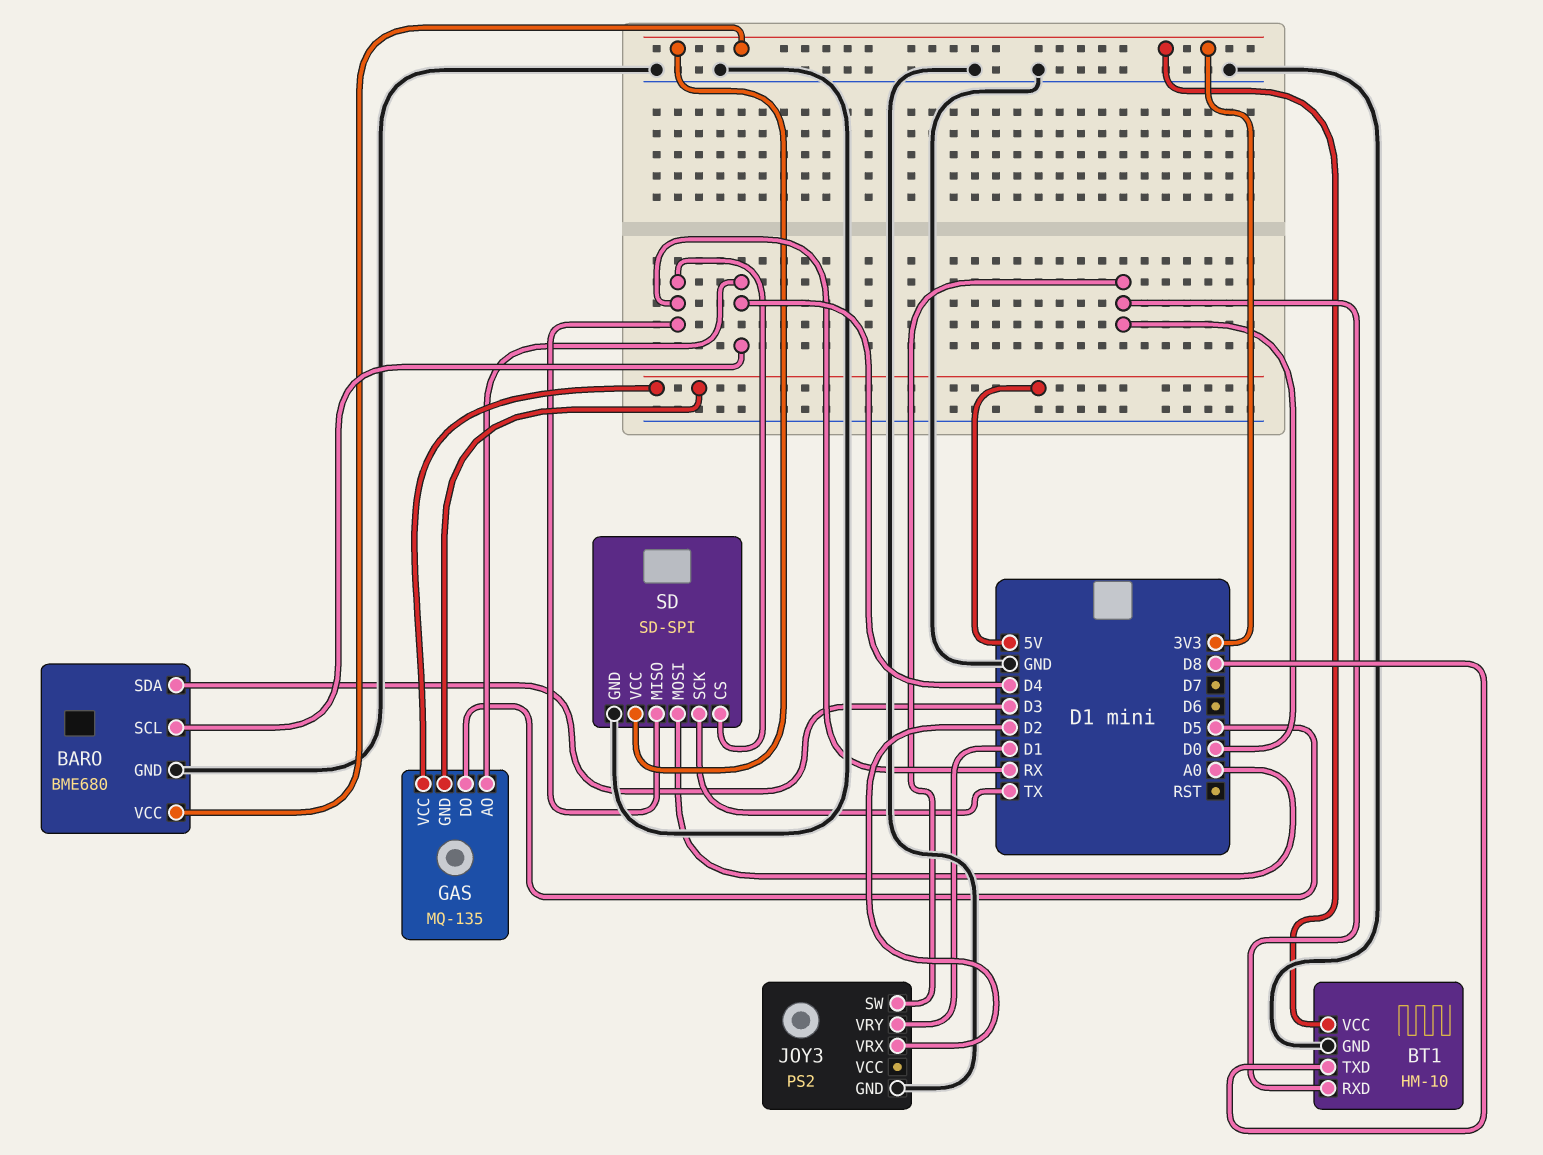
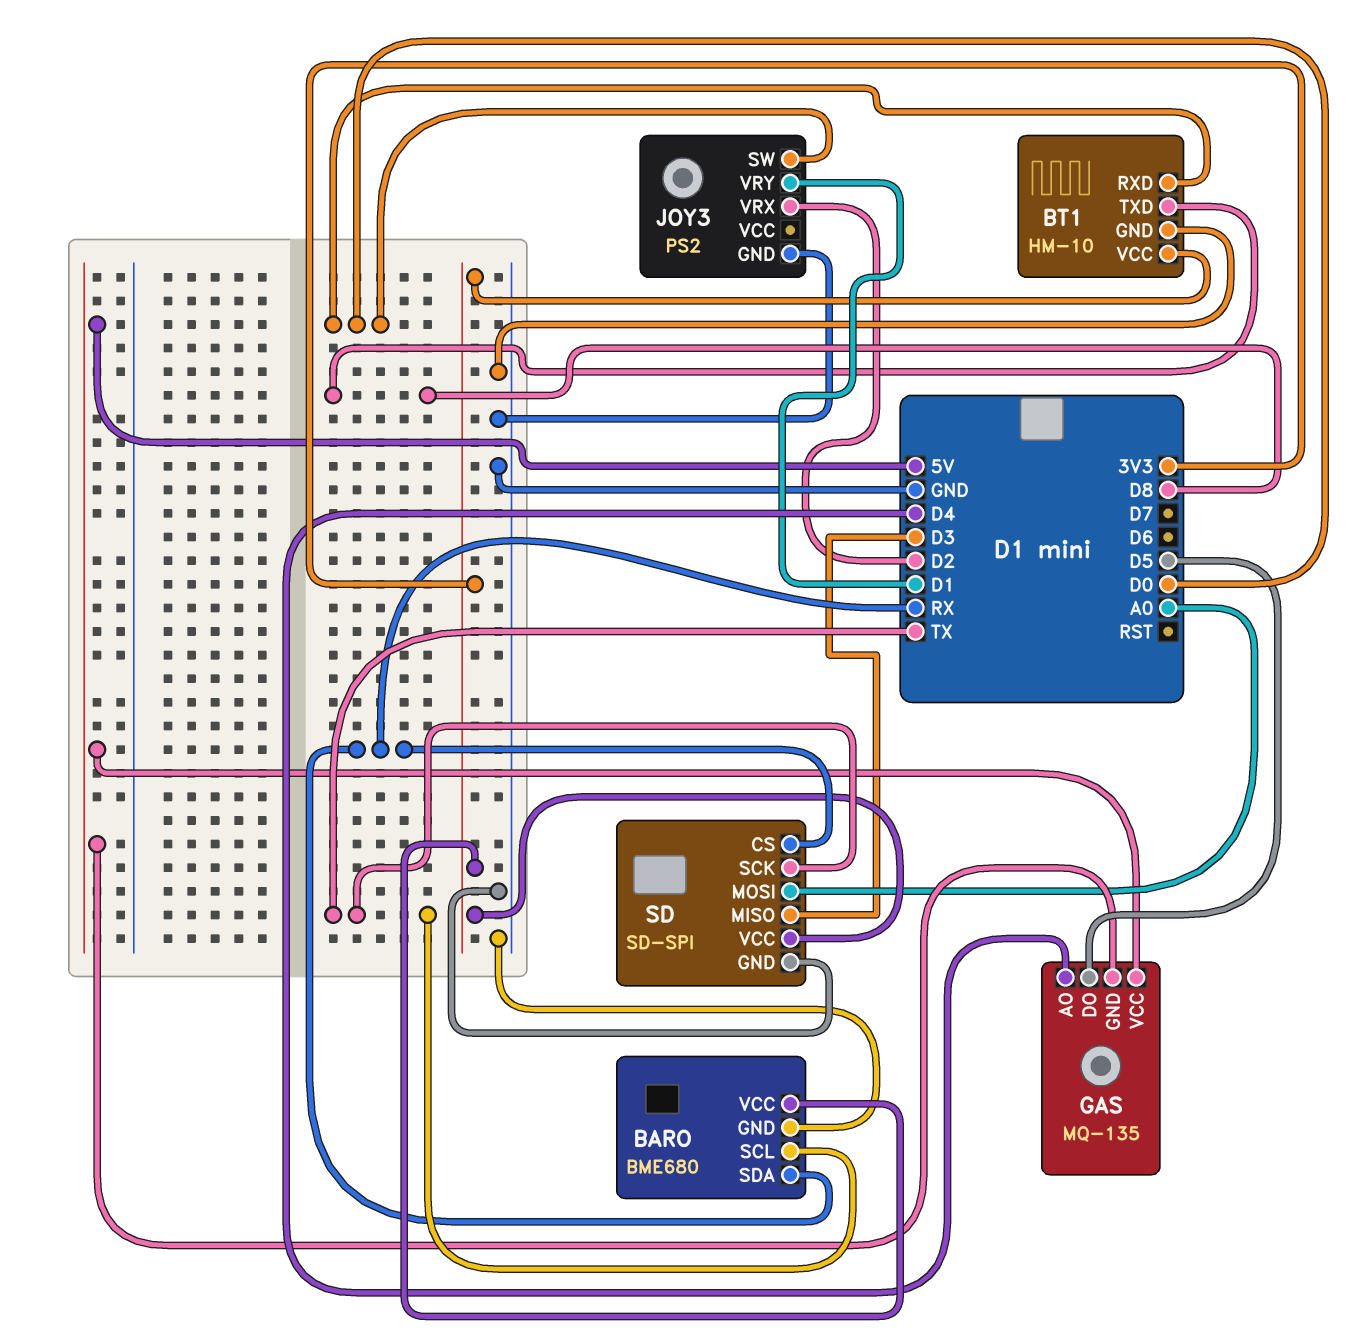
BARO pin SCL: D4 -> TX
BARO pin SDA: D3 -> RX
SD pin MISO: RX -> D3

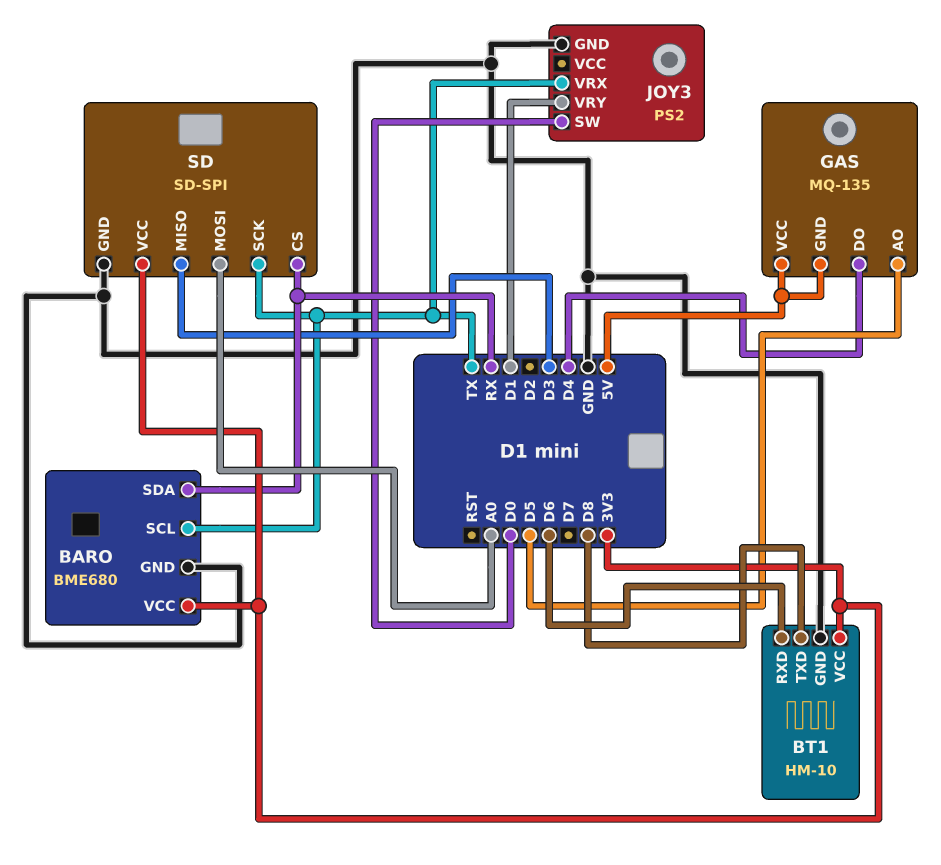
BT1 pin RXD: D0 -> D6
GAS pin AO: D4 -> D5
GAS pin DO: D5 -> D4
JOY3 pin VRX: D2 -> TX

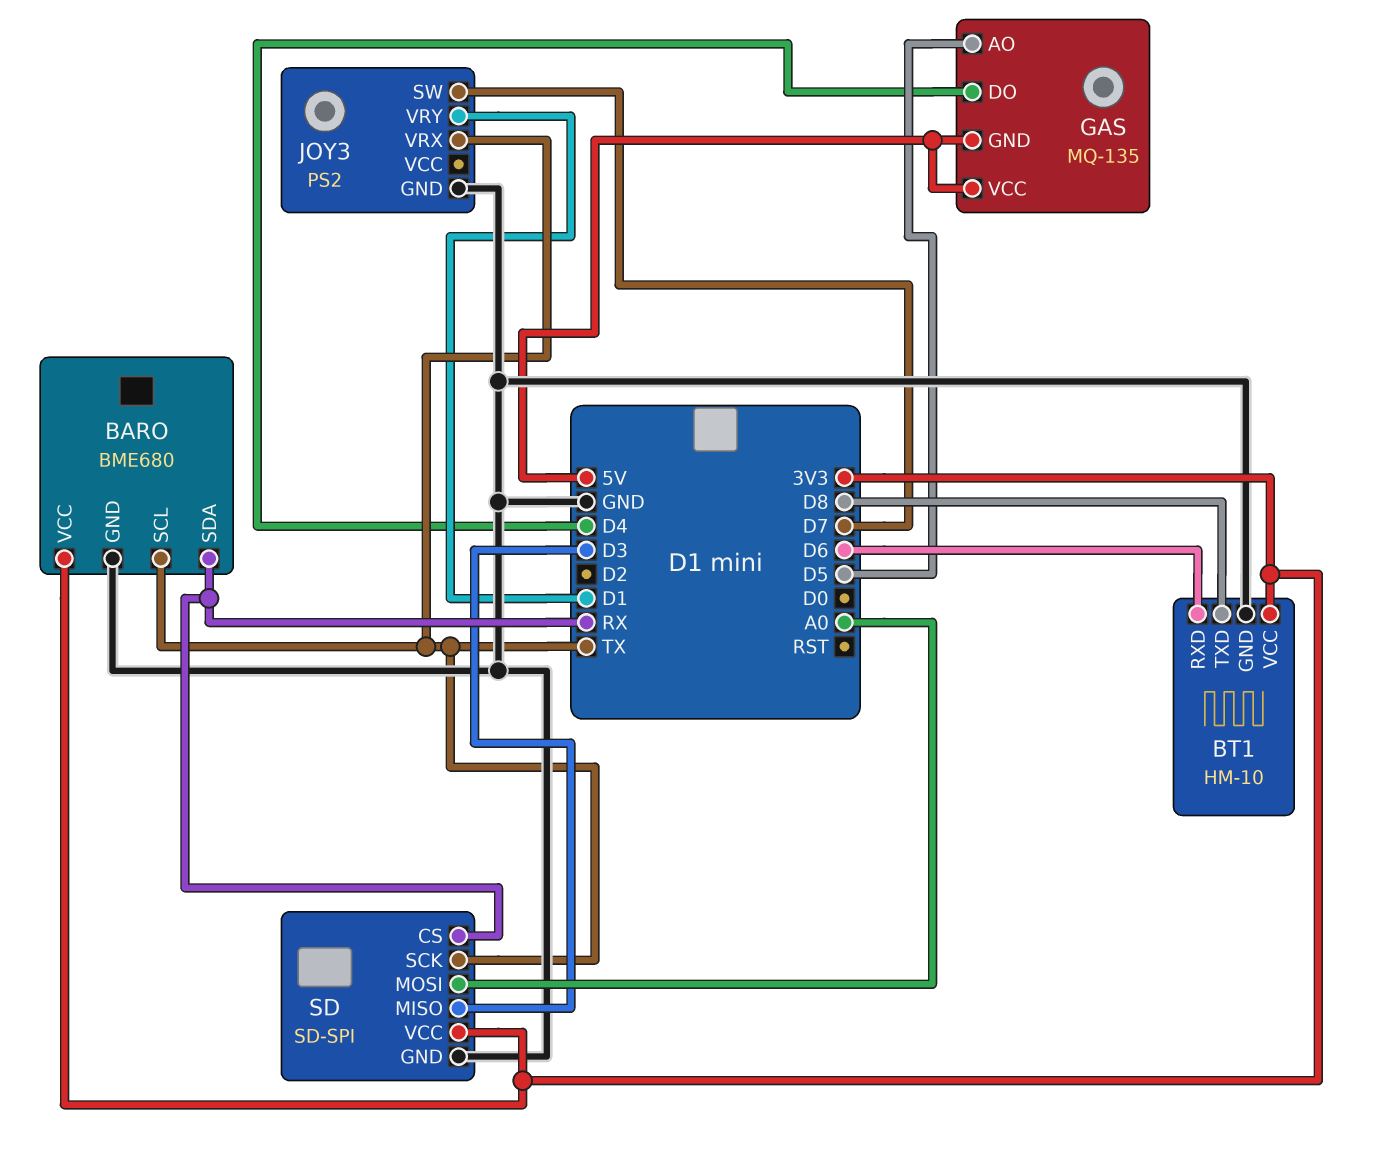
JOY3 pin SW: D0 -> D7

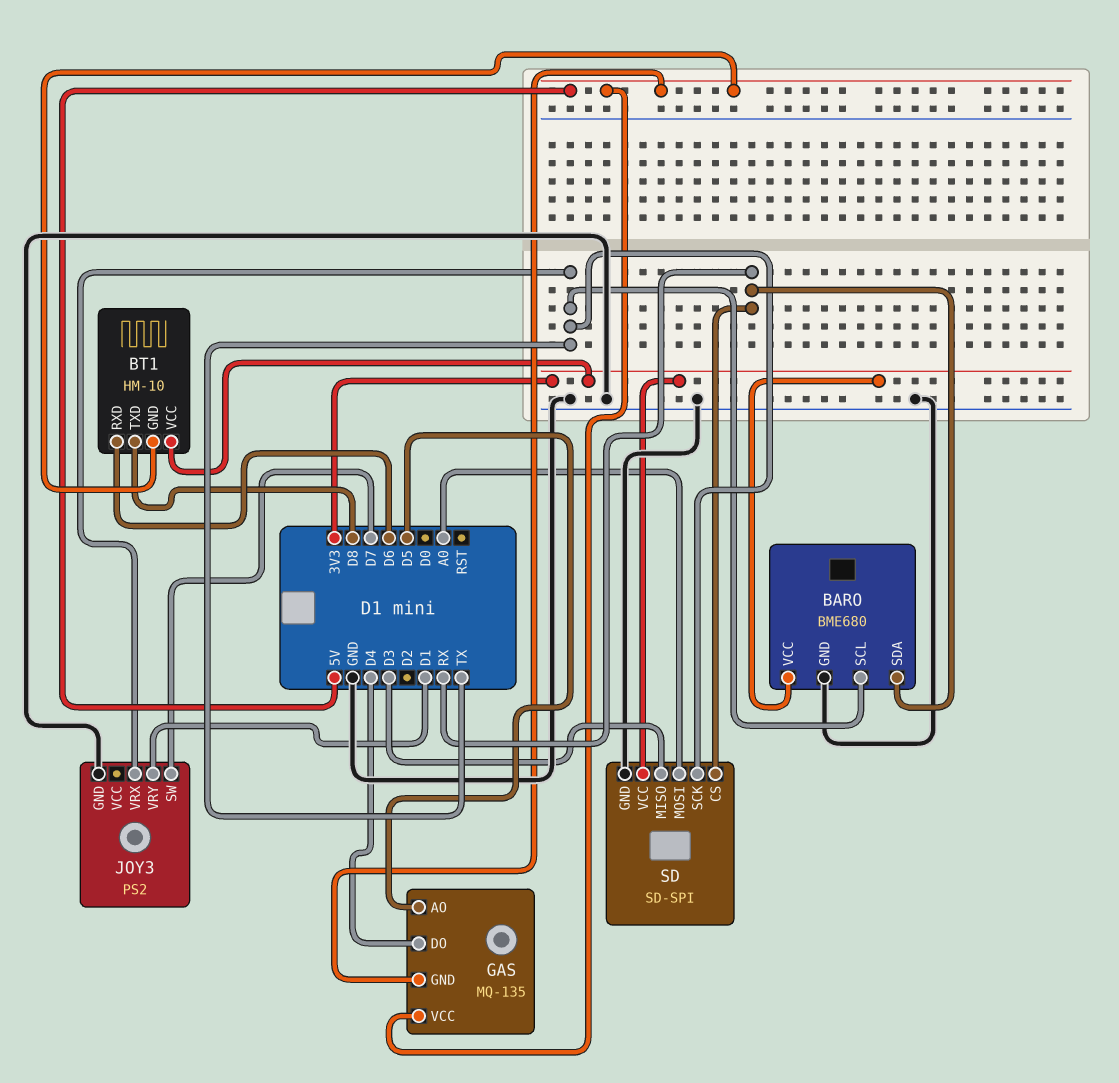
BT1 pin GND: GND -> 5V

